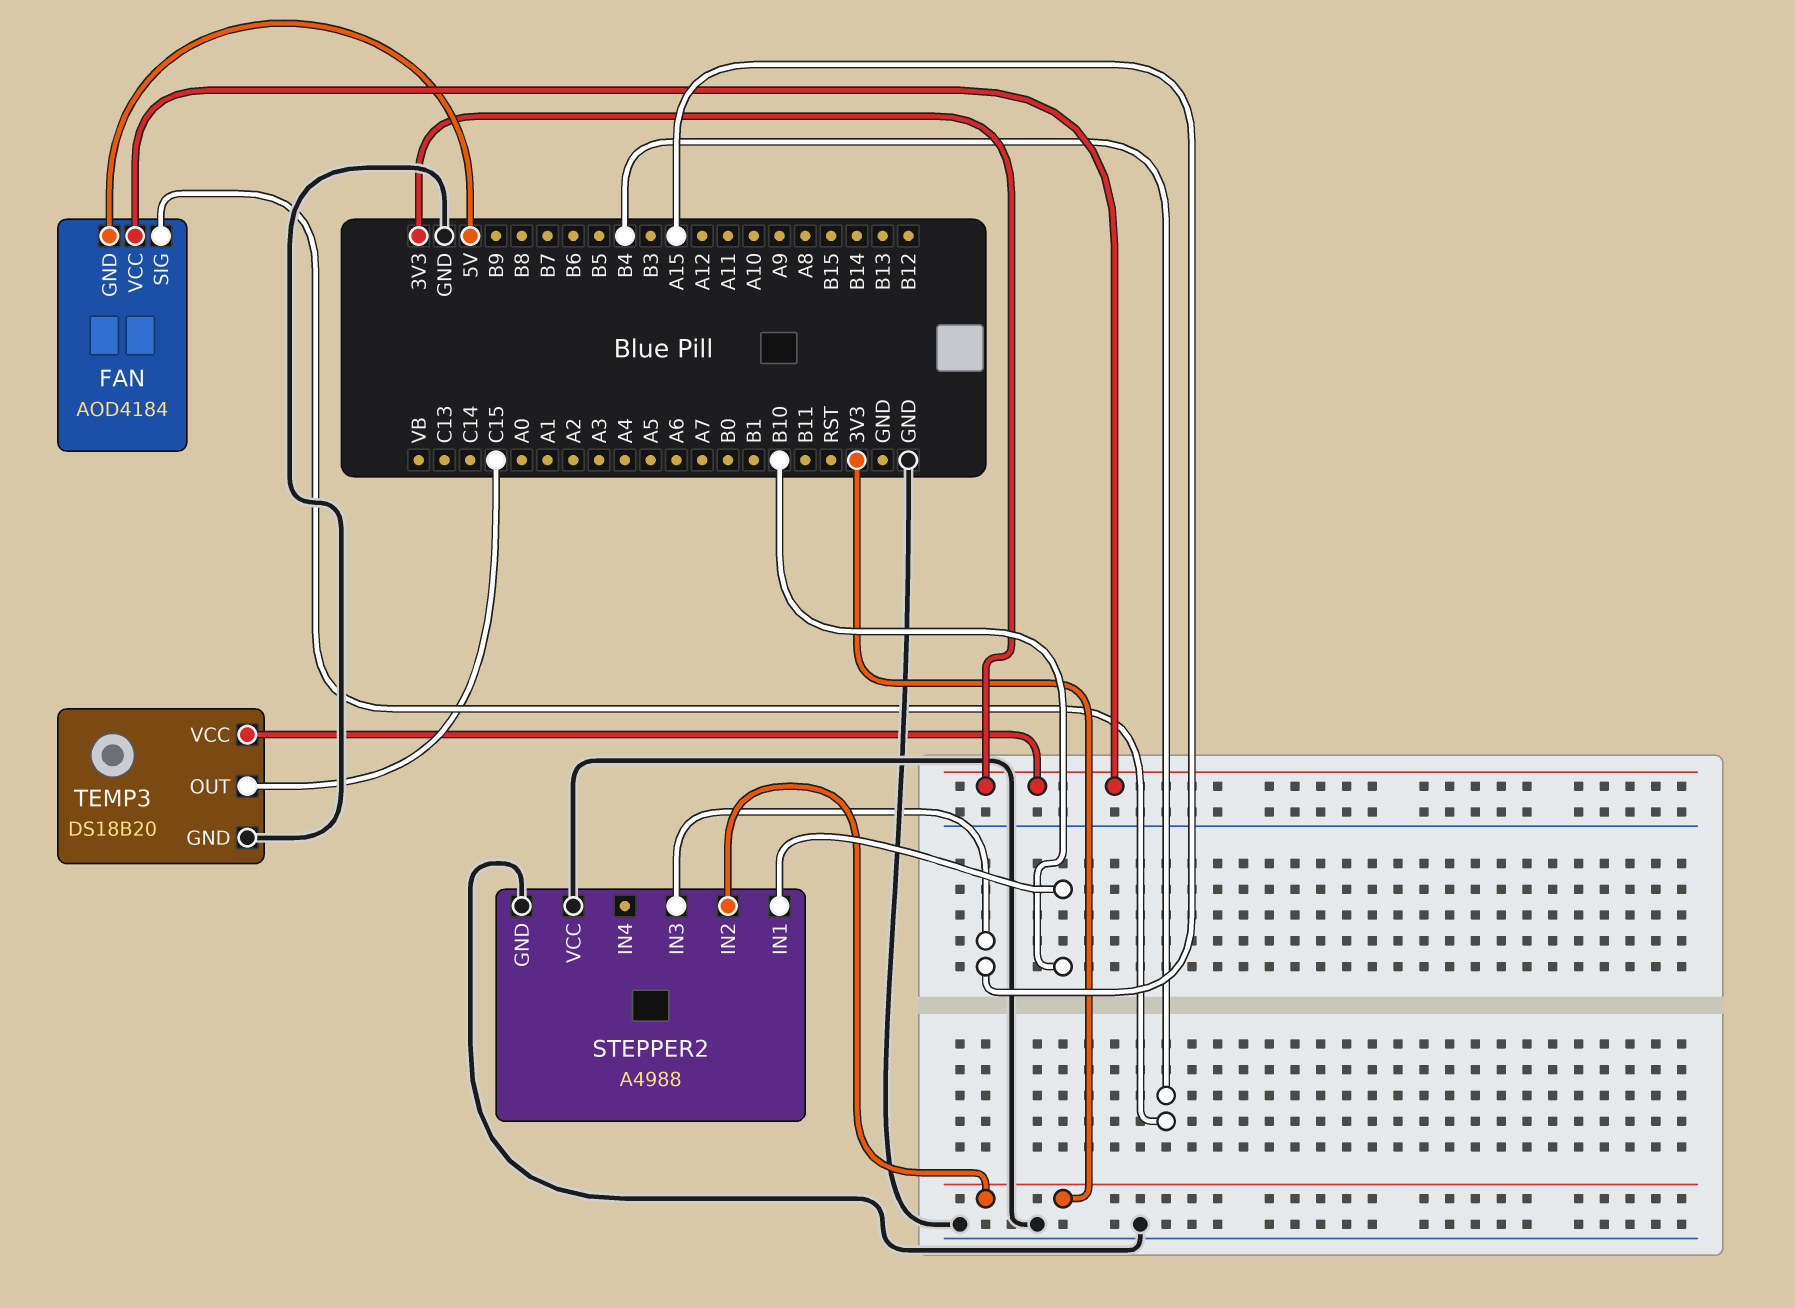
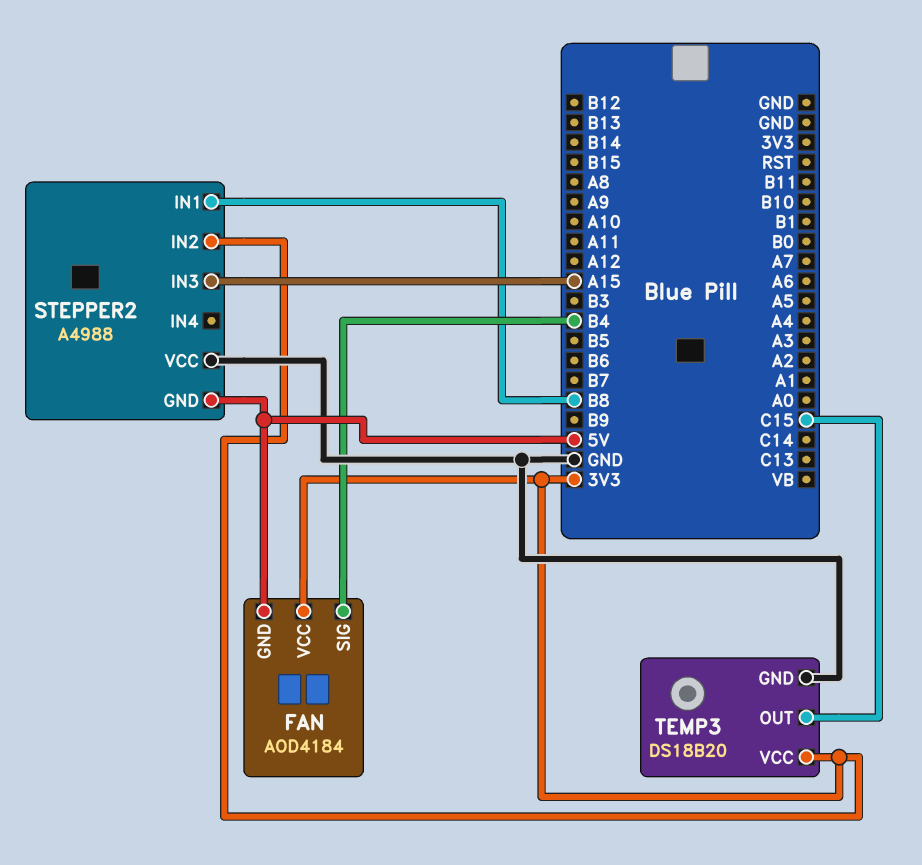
STEPPER2 pin GND: GND -> 5V
STEPPER2 pin IN1: B10 -> B8

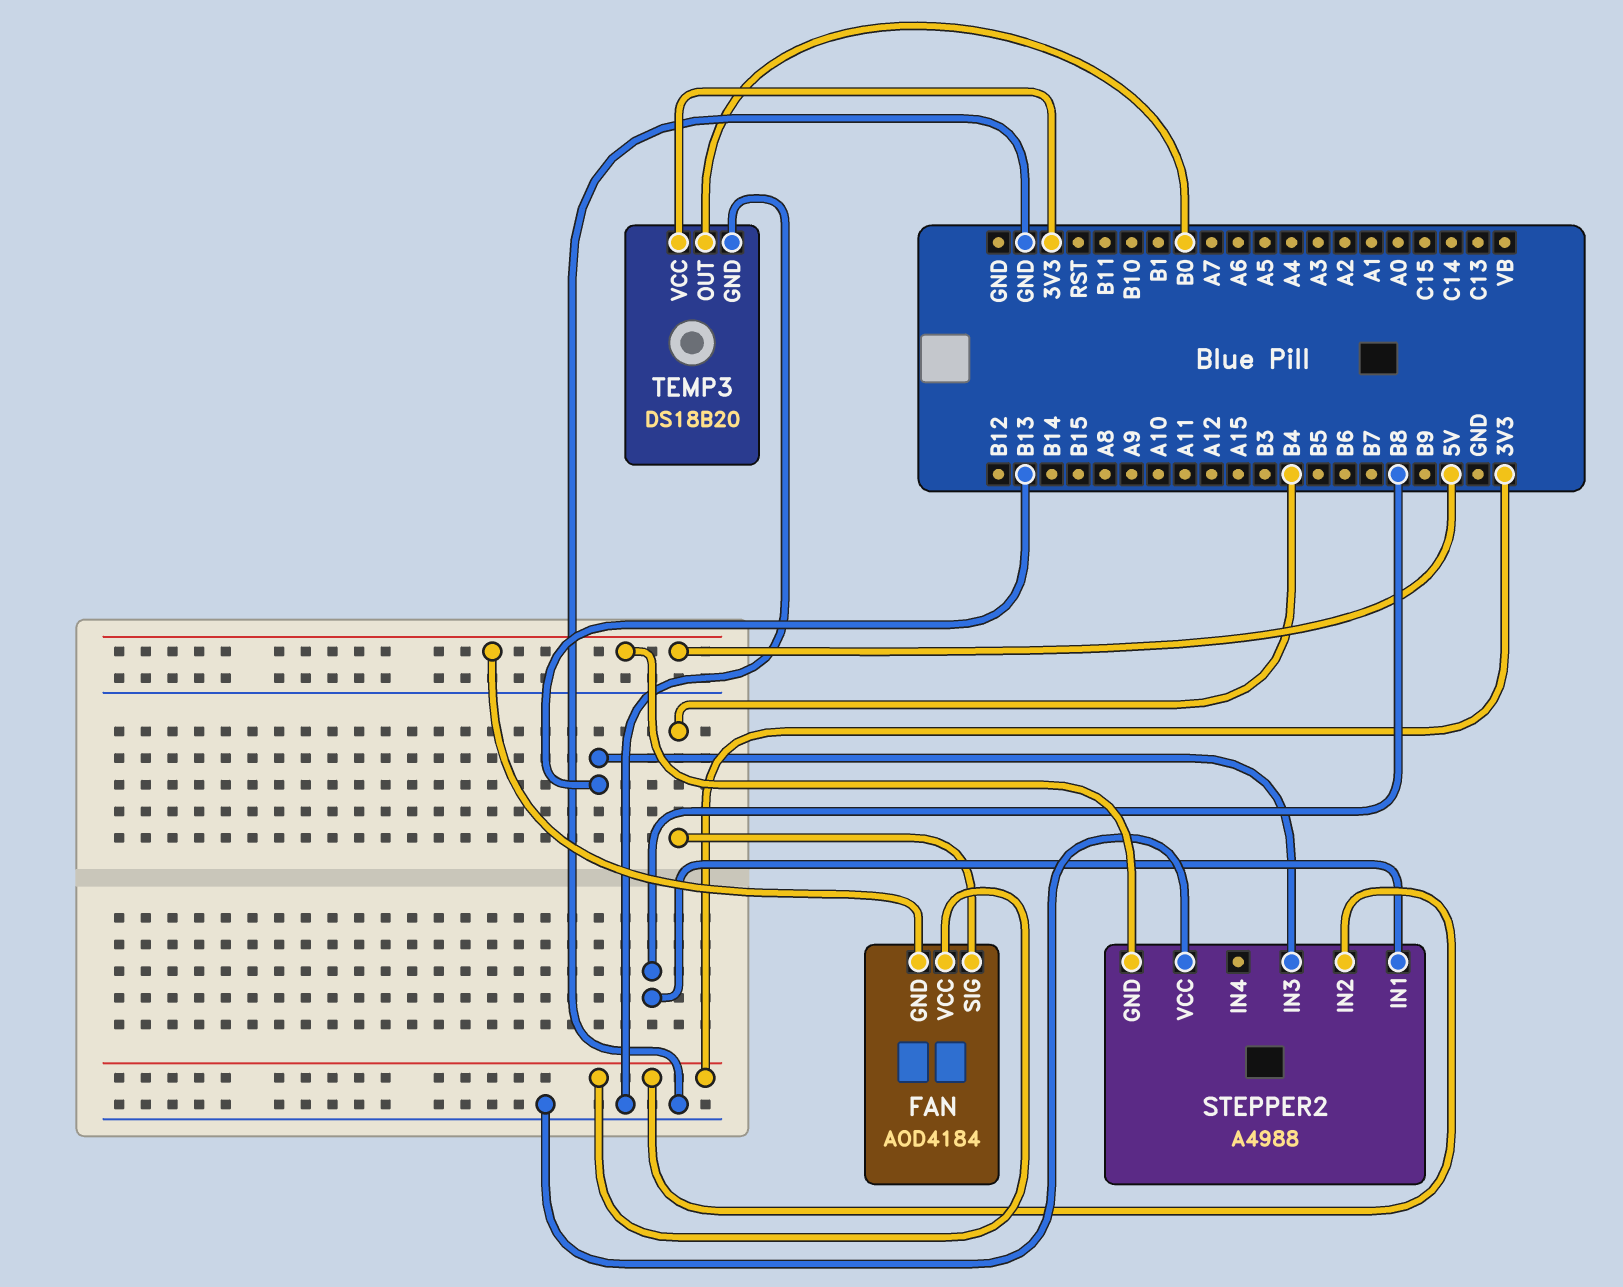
STEPPER2 pin IN3: A15 -> B13
TEMP3 pin OUT: C15 -> B0

